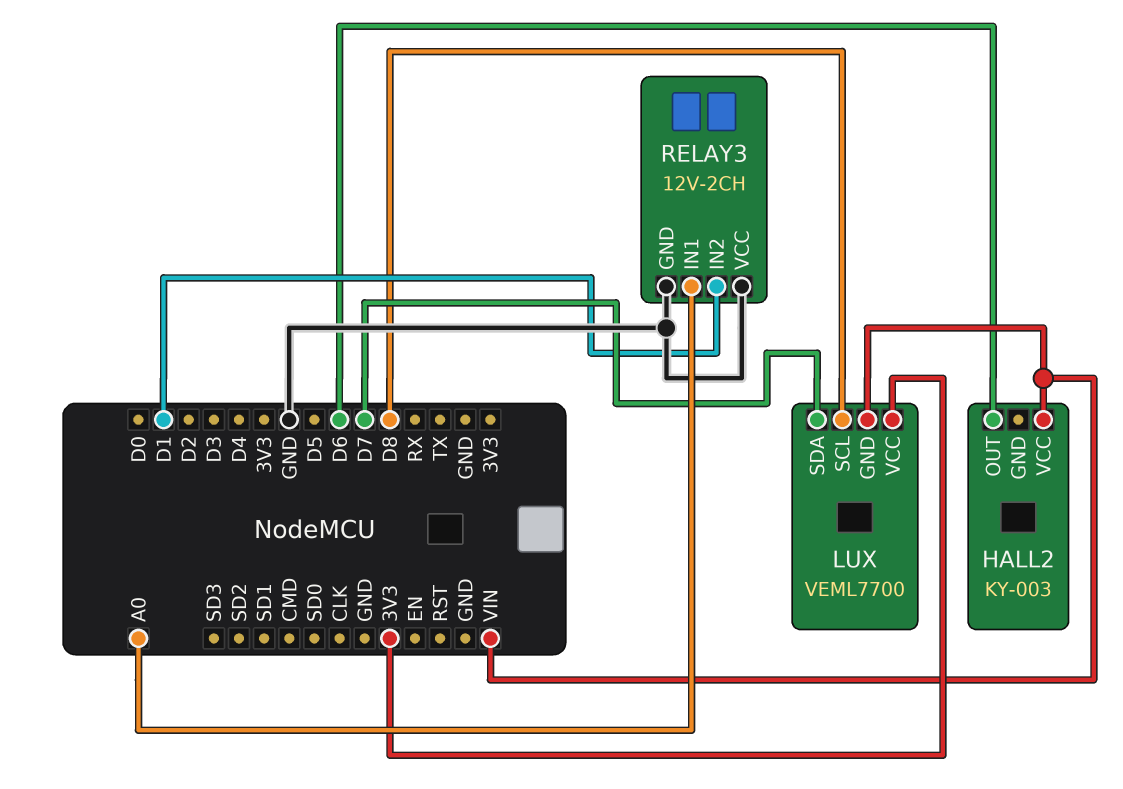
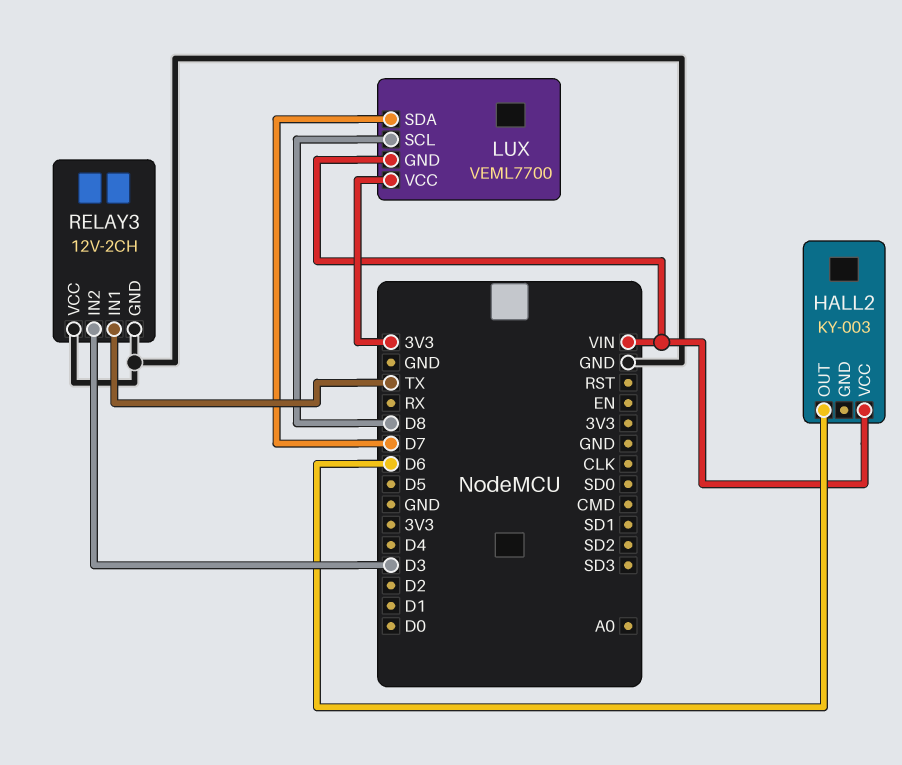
RELAY3 pin IN1: A0 -> TX
RELAY3 pin IN2: D1 -> D3

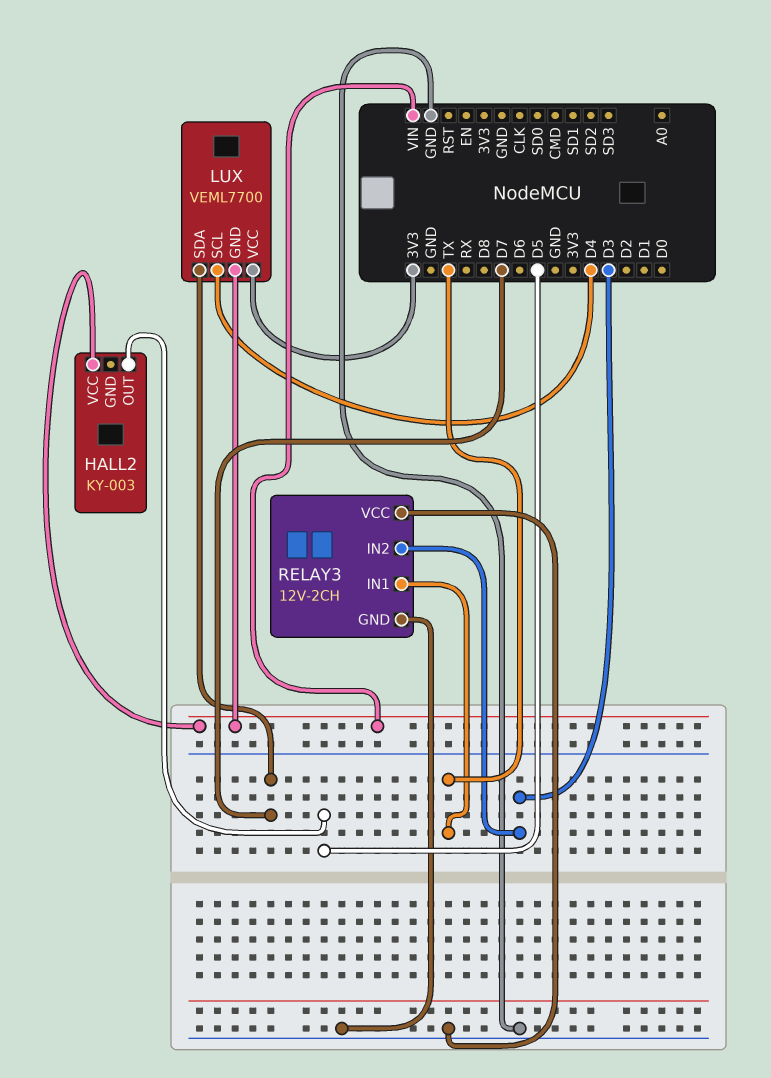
HALL2 pin OUT: D6 -> D5
LUX pin SCL: D8 -> D4

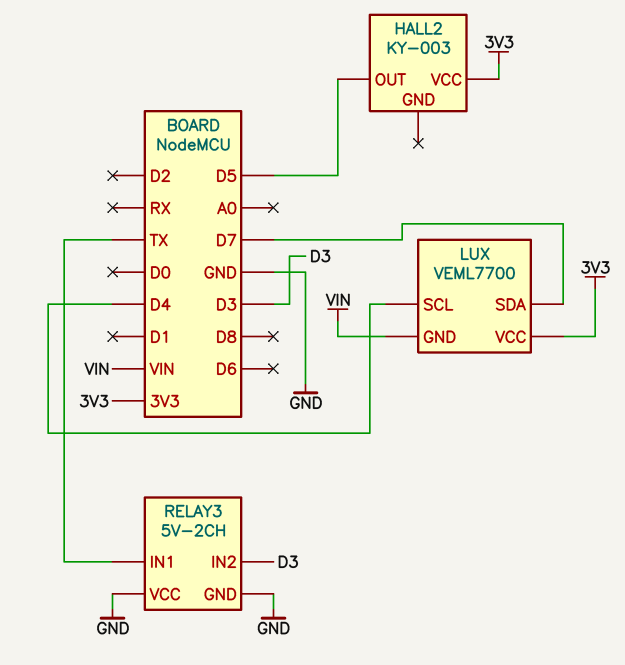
HALL2 pin VCC: VIN -> 3V3
RELAY3: 12V-2CH -> 5V-2CH

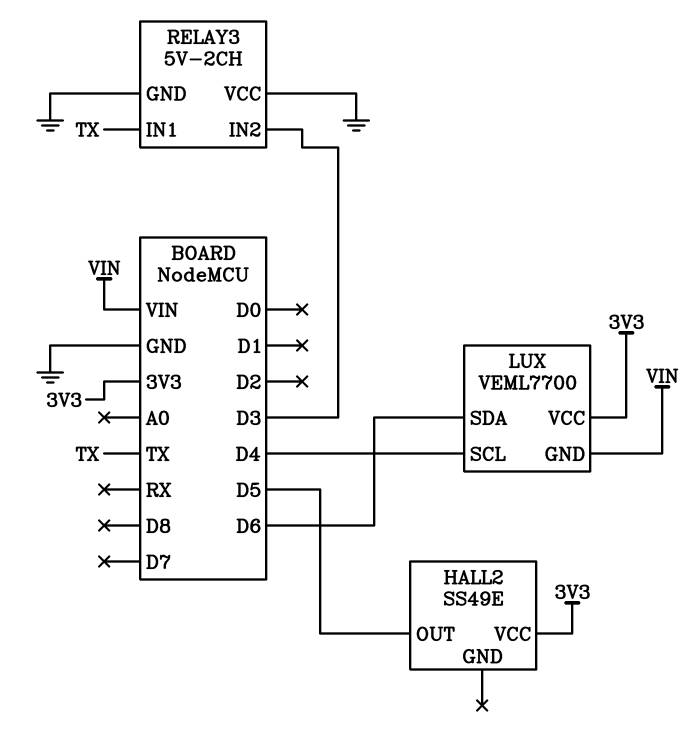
HALL2: KY-003 -> SS49E
LUX pin SDA: D7 -> D6

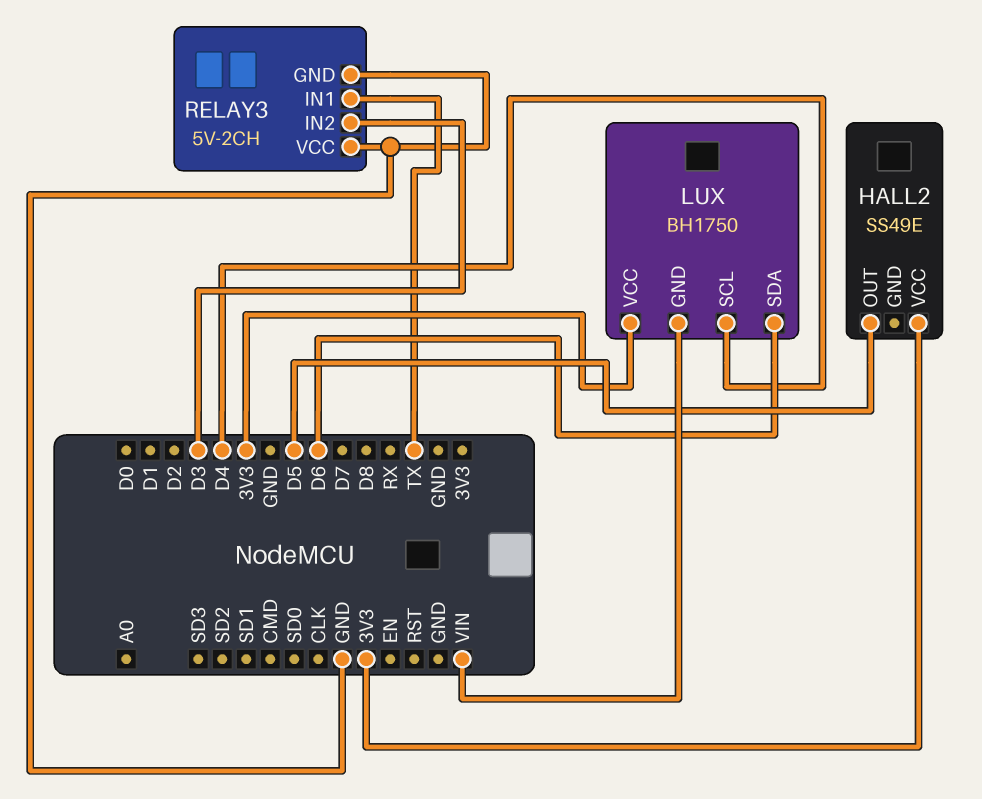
LUX: VEML7700 -> BH1750

